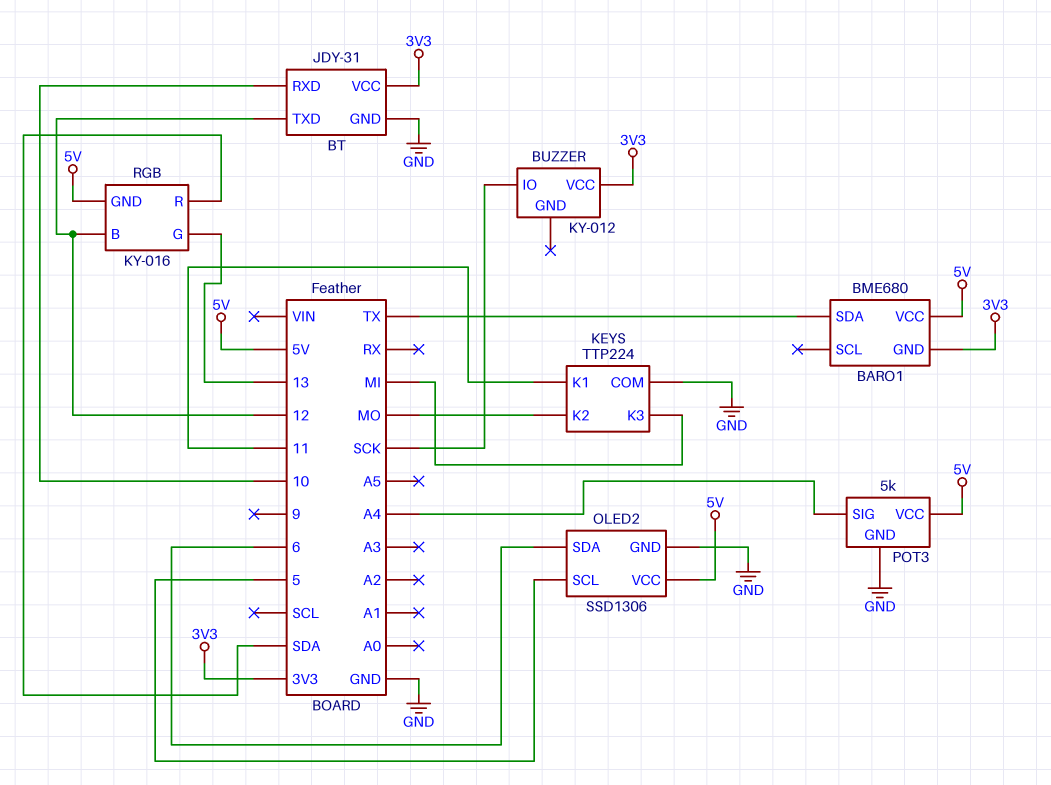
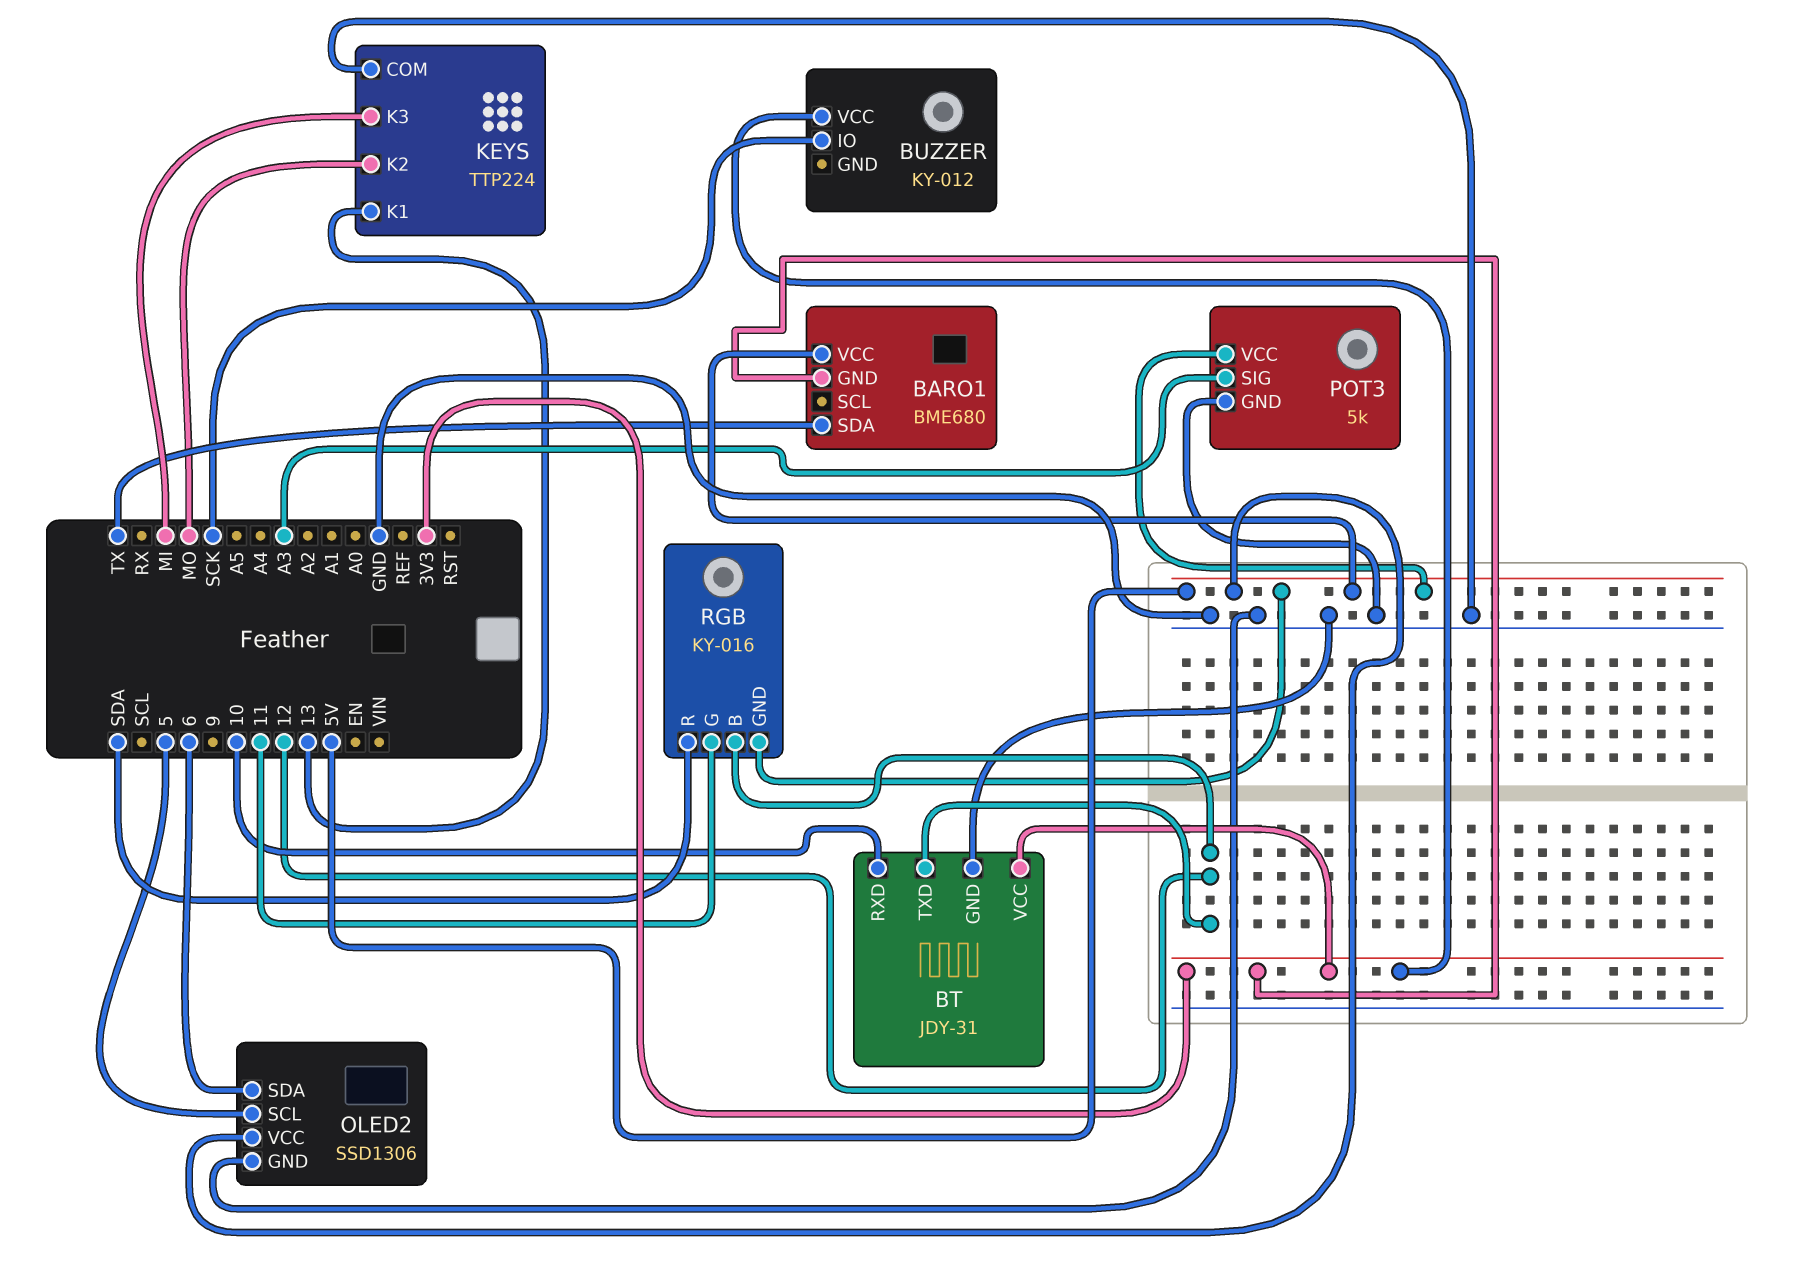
KEYS pin K1: 11 -> 13
POT3 pin SIG: A4 -> A3
RGB pin G: 13 -> 11

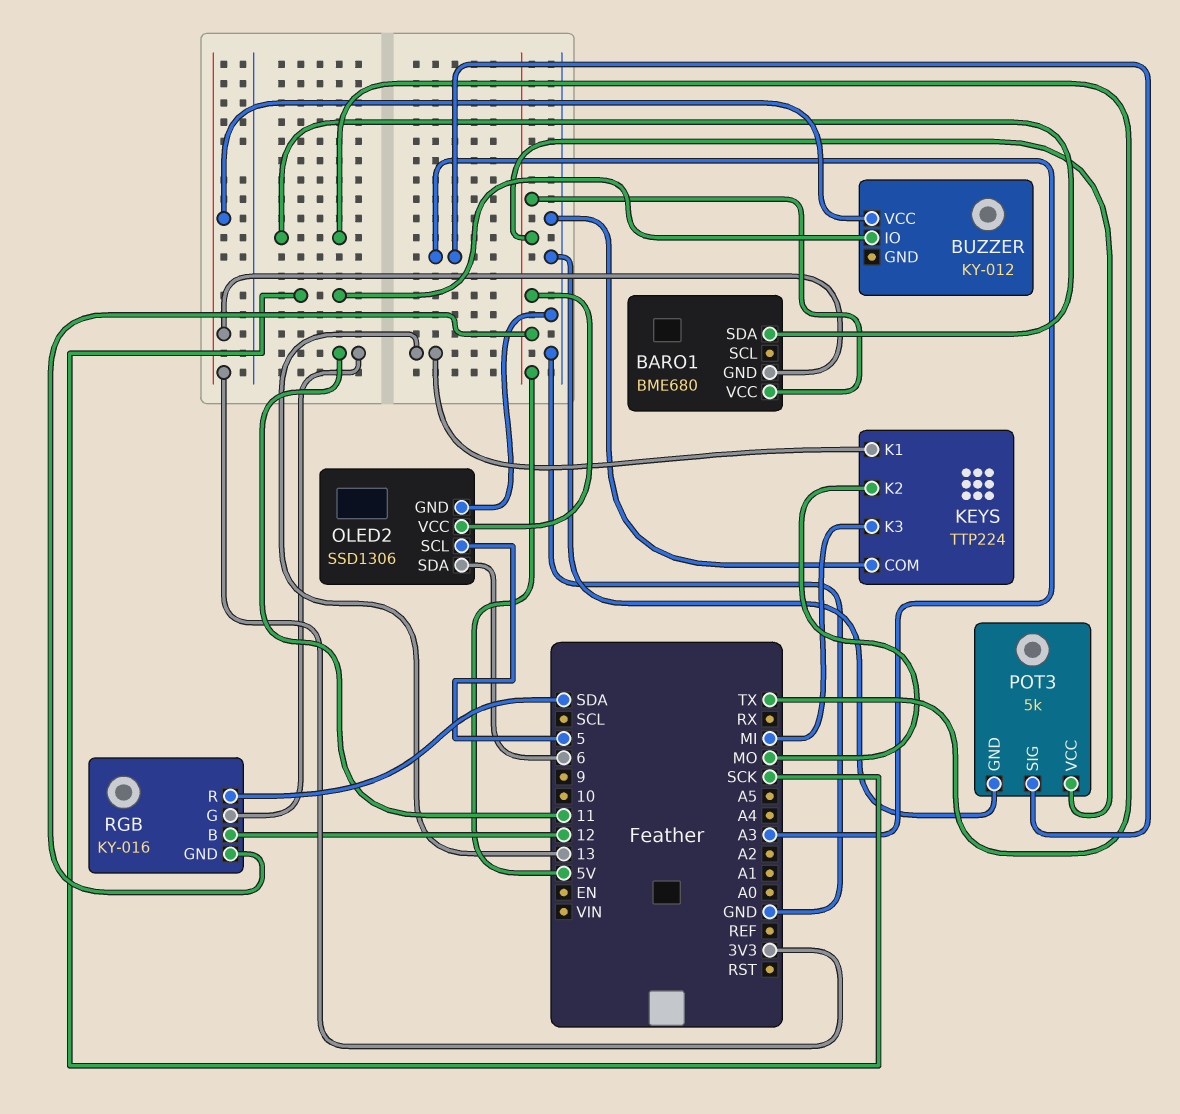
BT: JDY-31 -> none
BT pin GND: GND -> none
BT pin RXD: 10 -> none
BT pin TXD: 12 -> none
BT pin VCC: 3V3 -> none

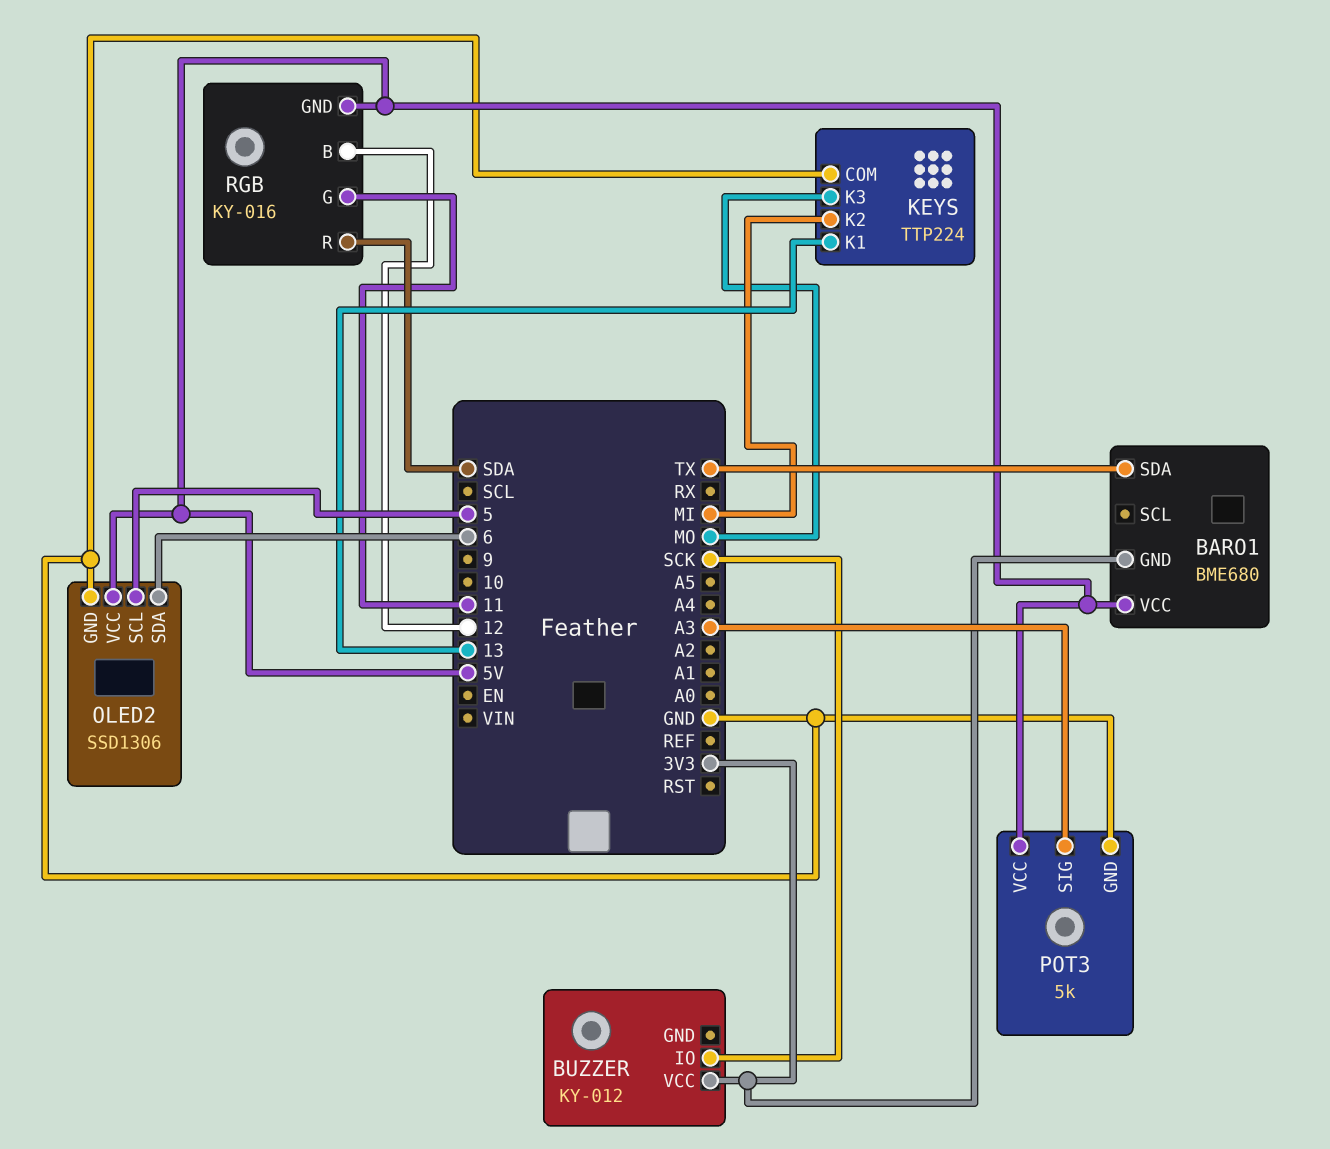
KEYS pin K2: MO -> MI
KEYS pin K3: MI -> MO

